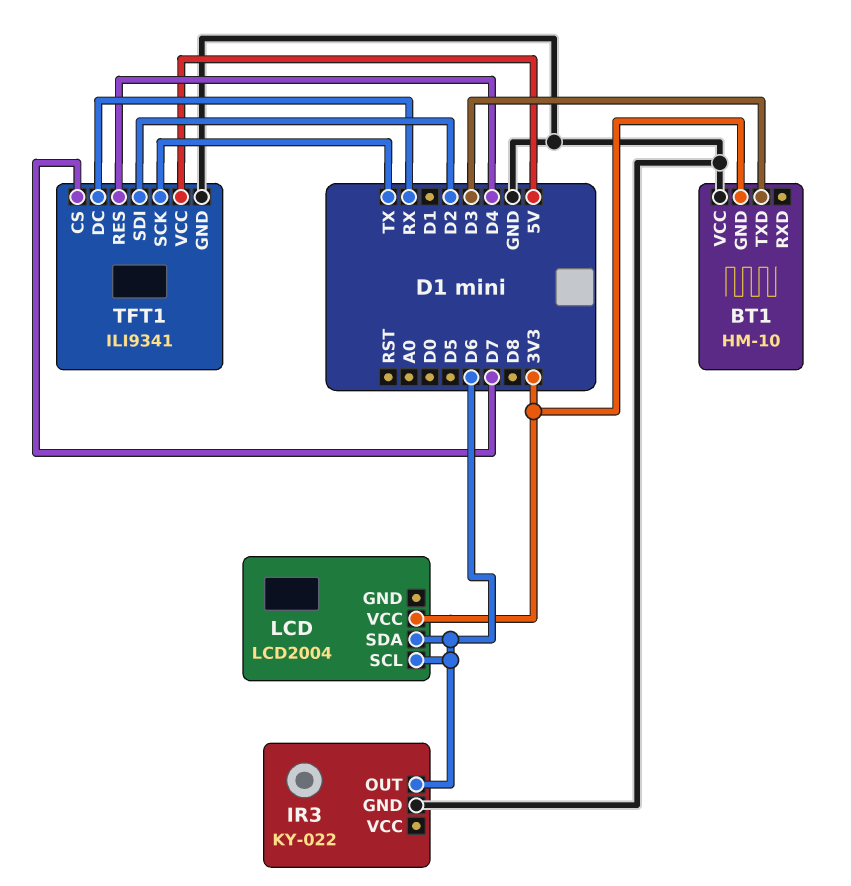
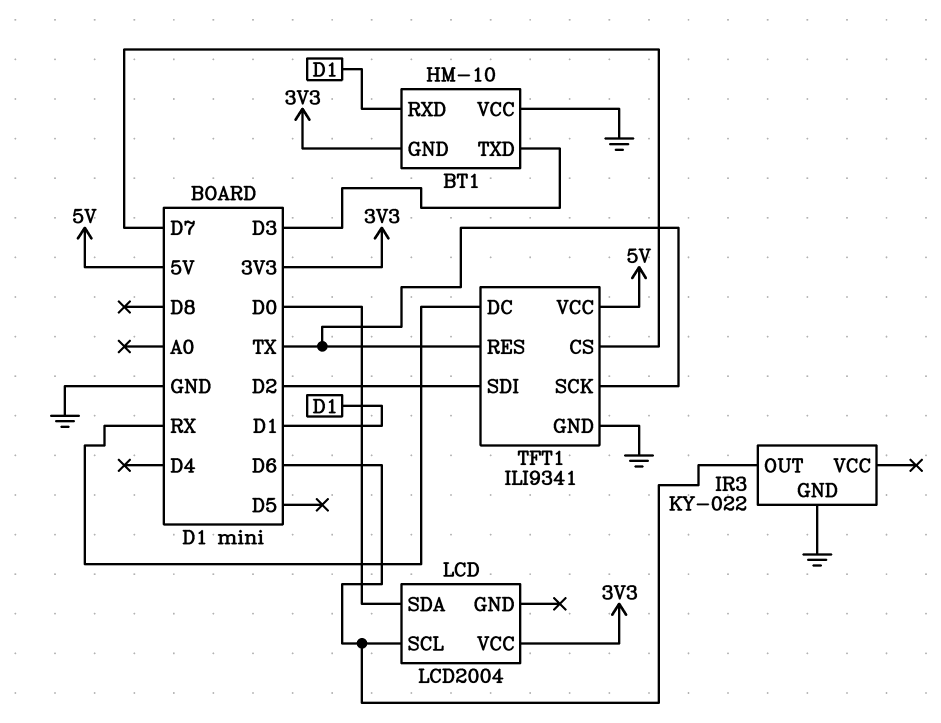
BT1 pin RXD: none -> D1
LCD pin SDA: D6 -> D0
TFT1 pin RES: D4 -> TX

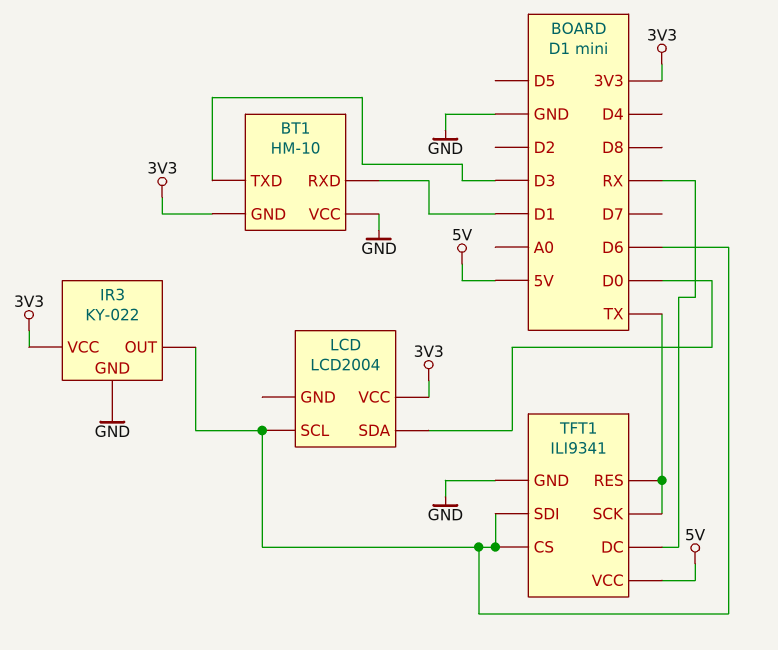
IR3 pin VCC: none -> 3V3
TFT1 pin CS: D7 -> D6
TFT1 pin SDI: D2 -> D6

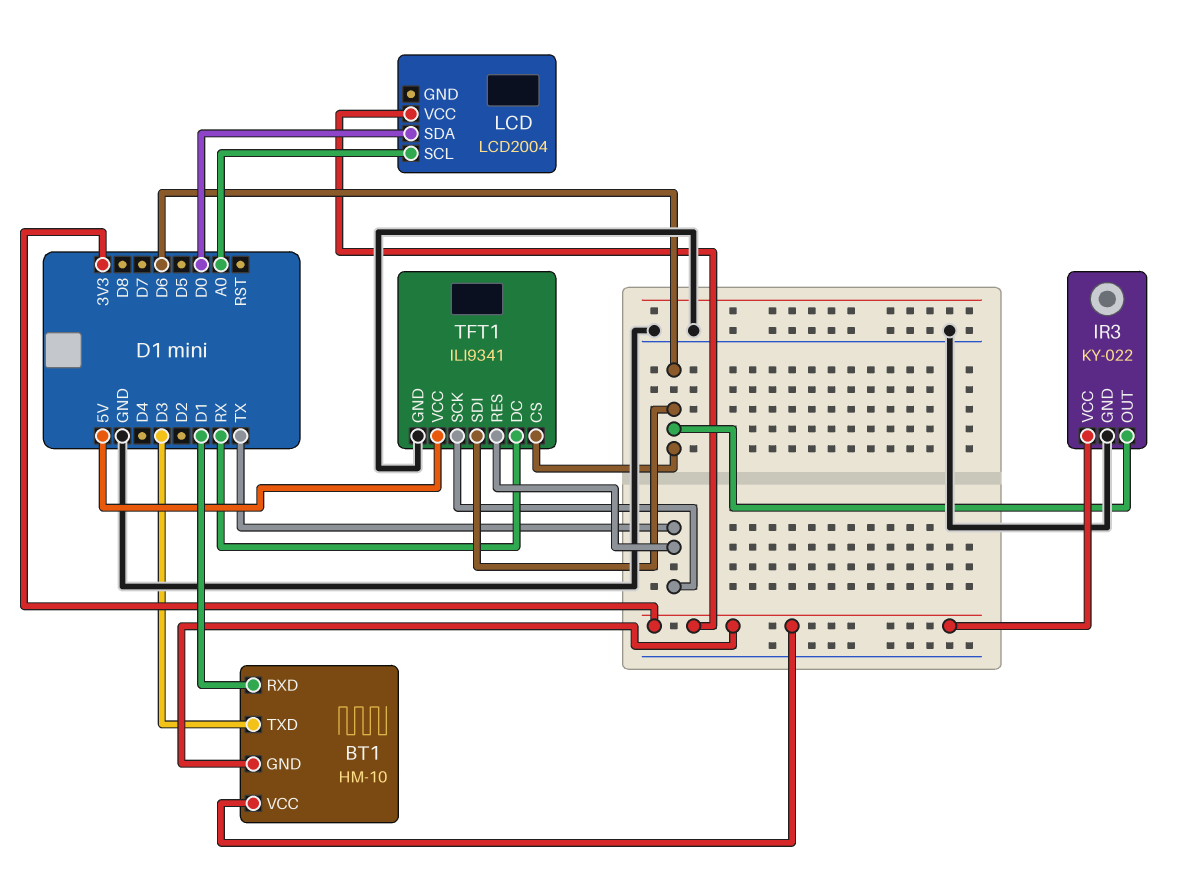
BT1 pin VCC: GND -> 3V3
LCD pin SCL: D6 -> A0

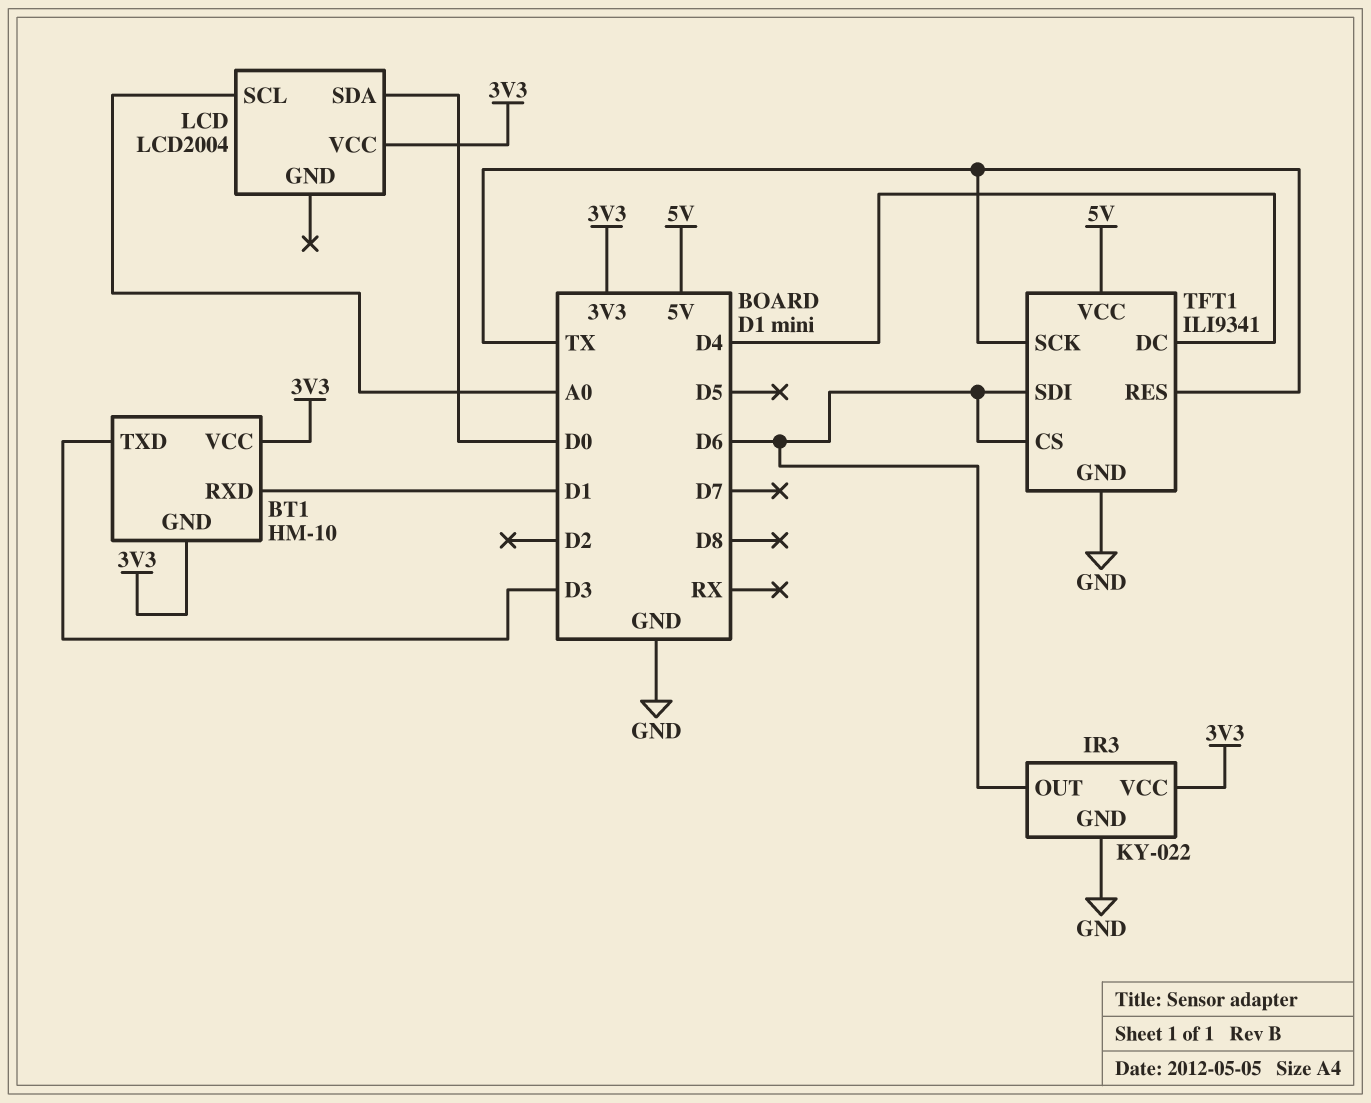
TFT1 pin DC: RX -> D4

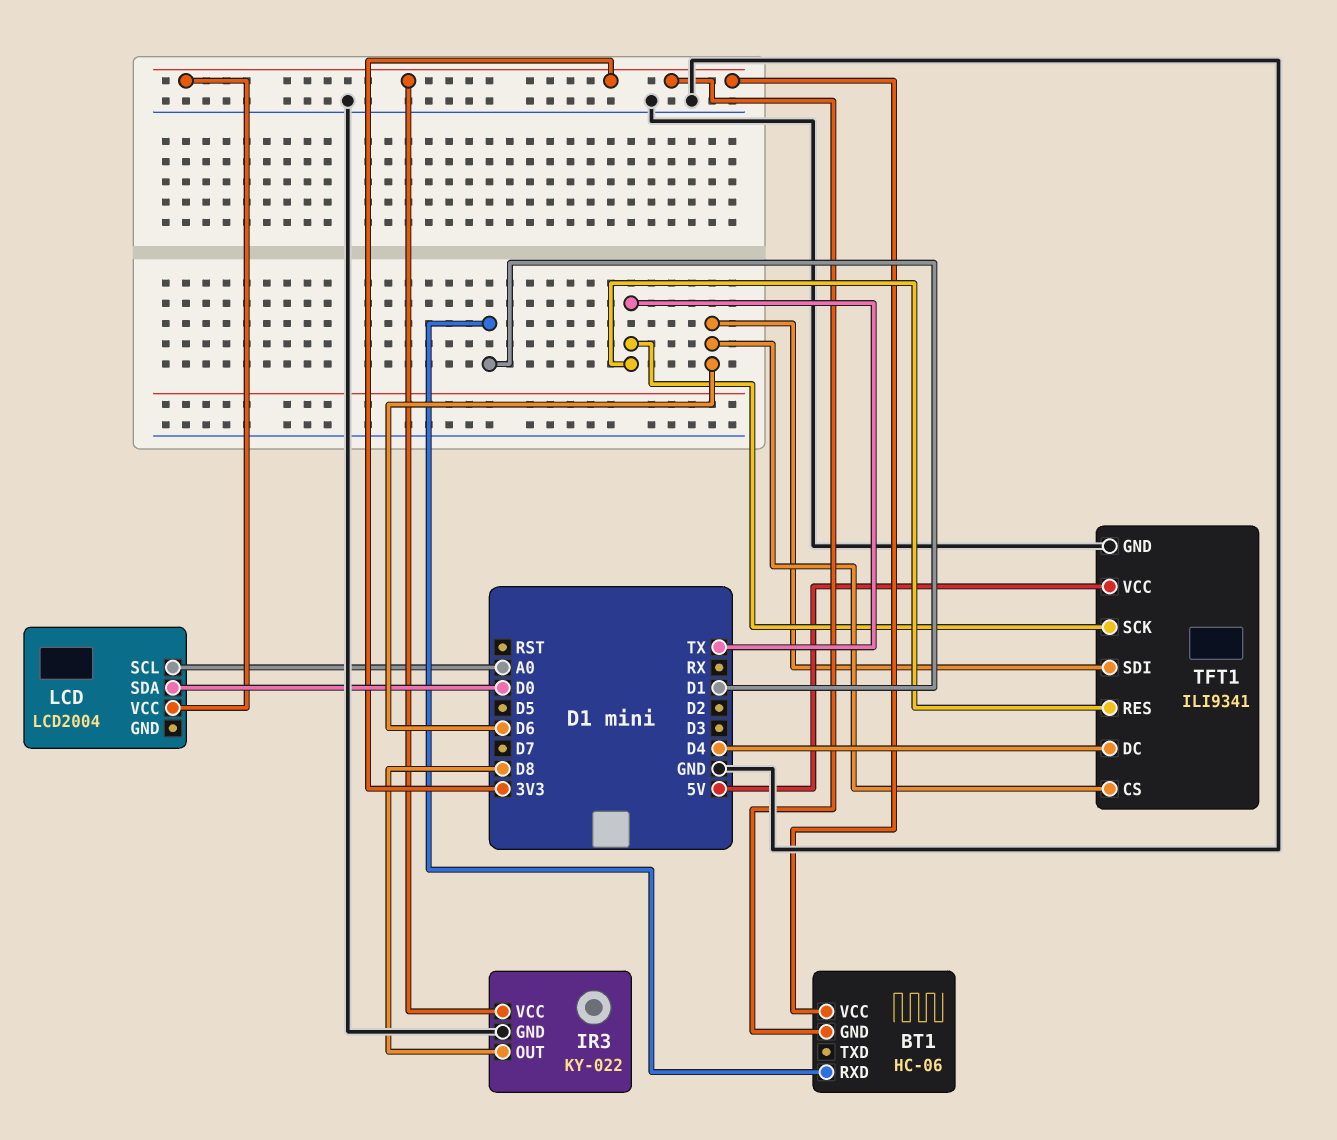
BT1: HM-10 -> HC-06
BT1 pin TXD: D3 -> none
IR3 pin OUT: D6 -> D8

